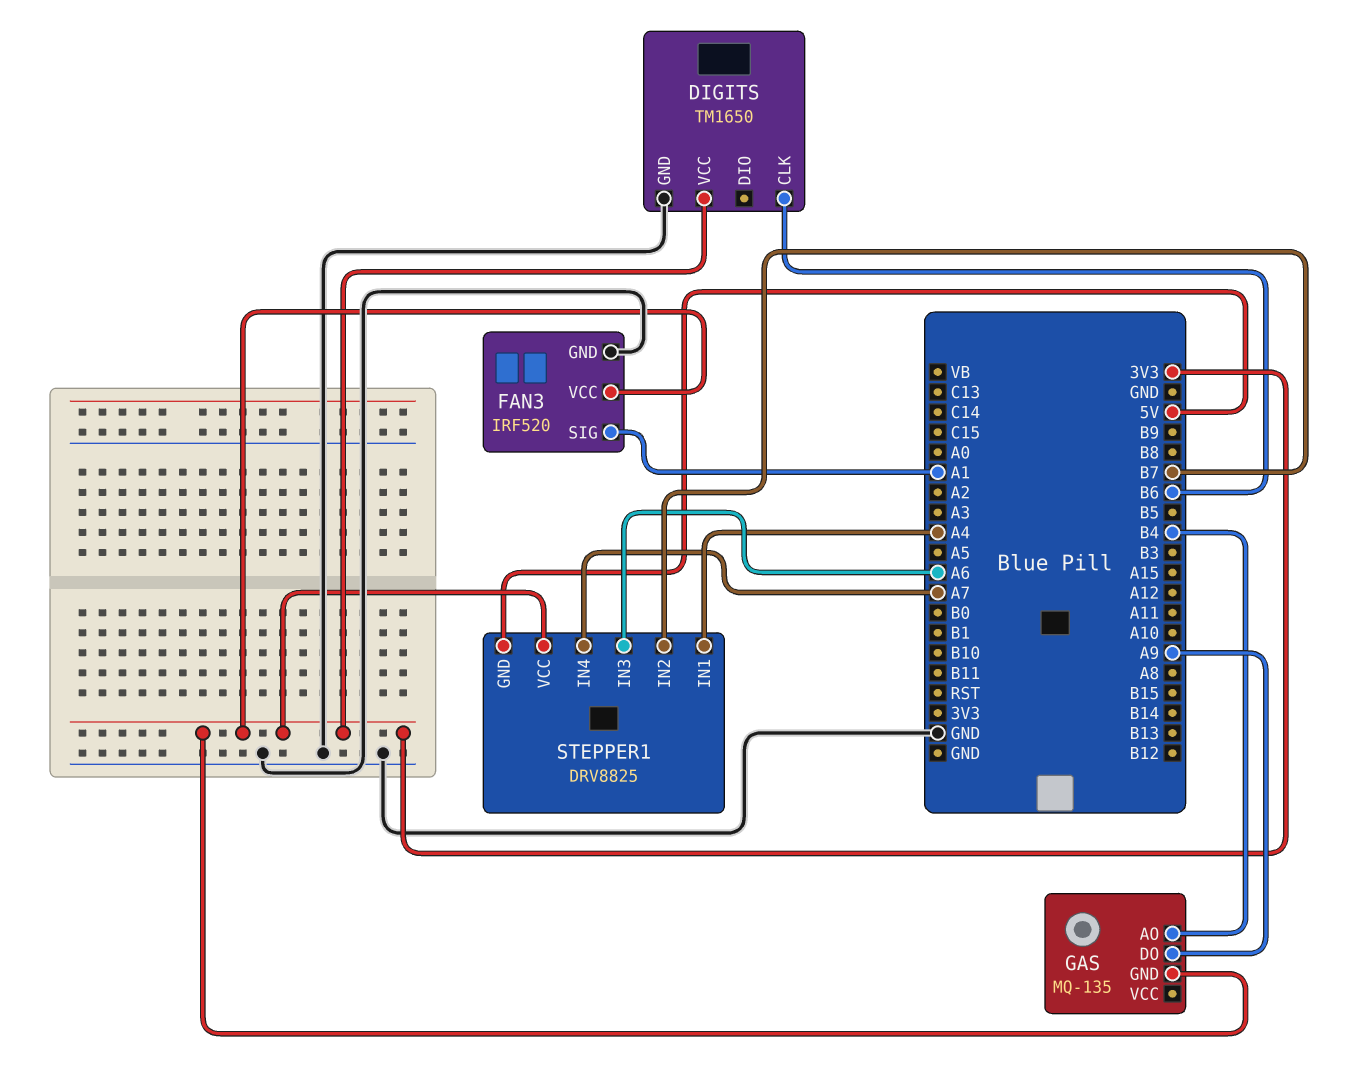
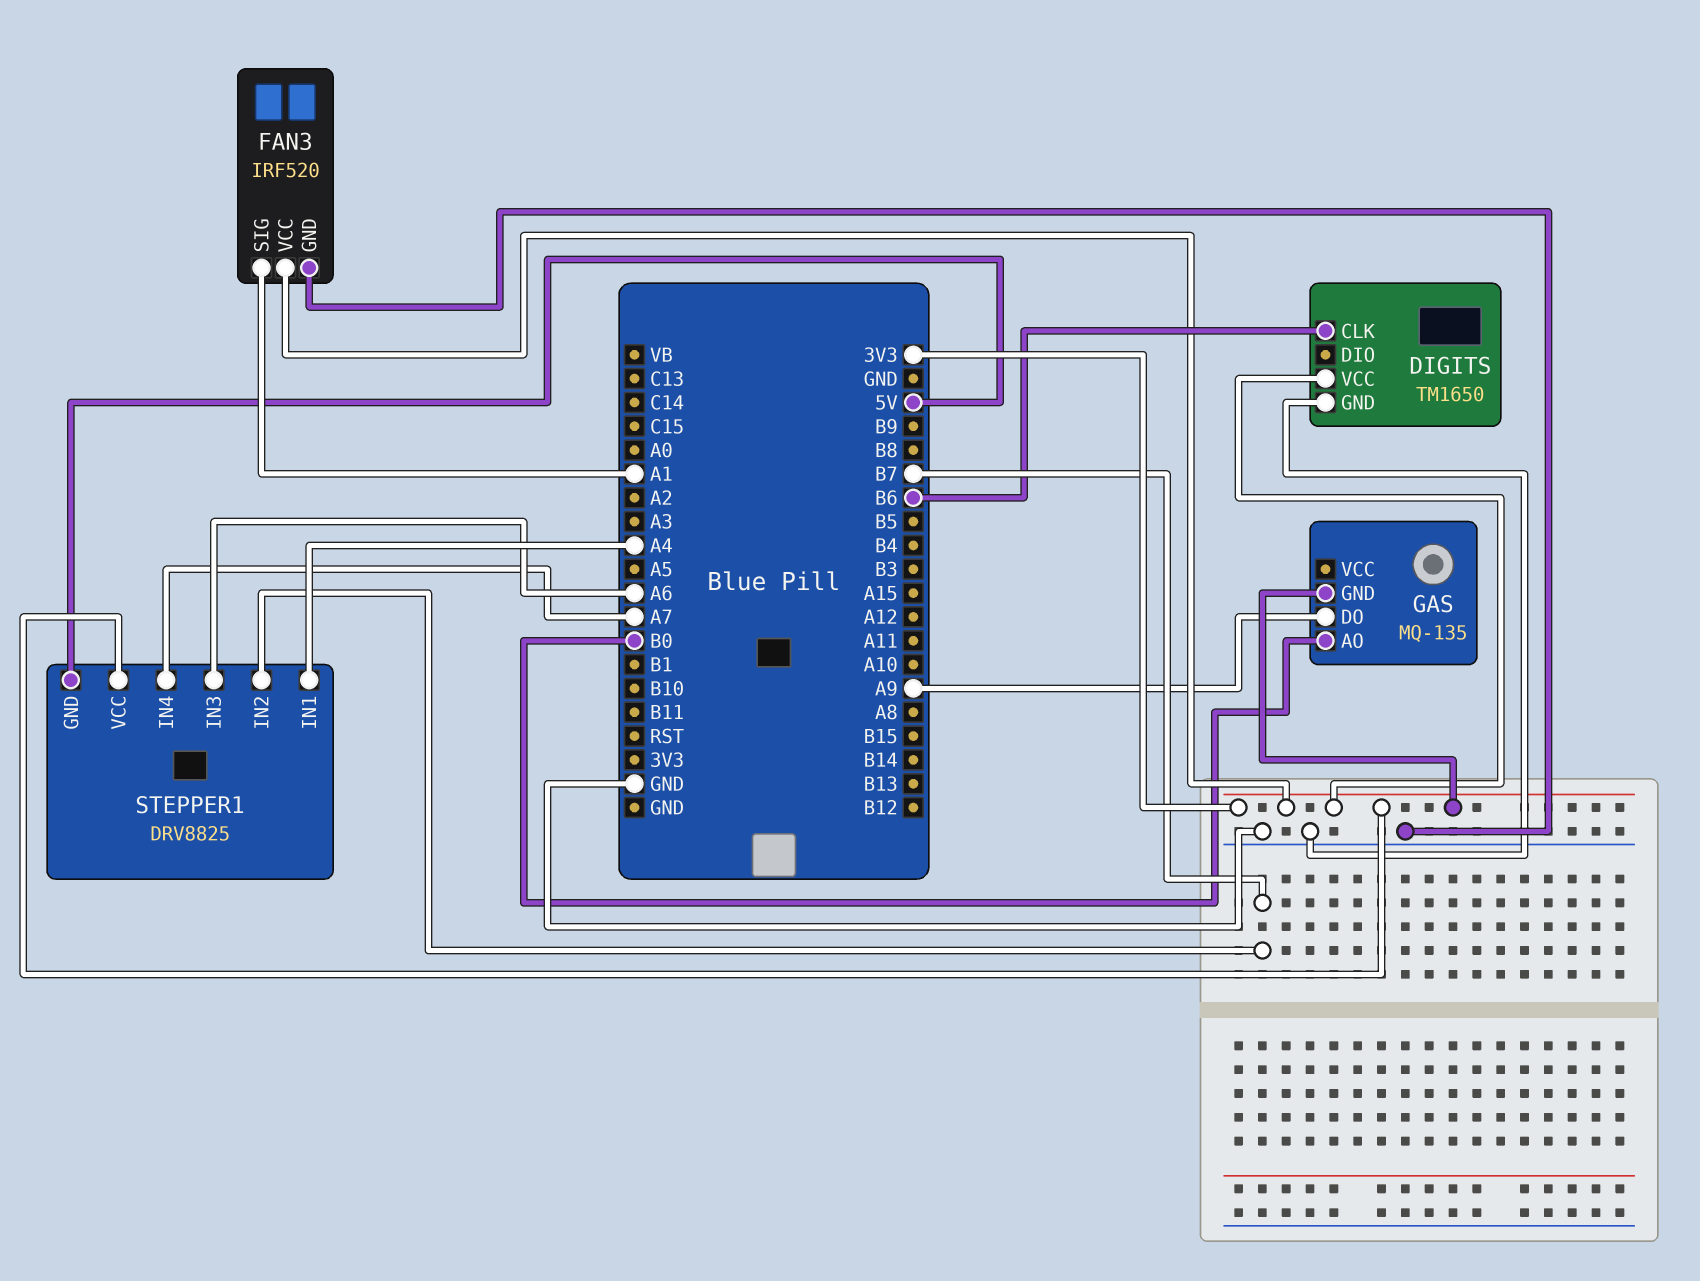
GAS pin AO: B4 -> B0

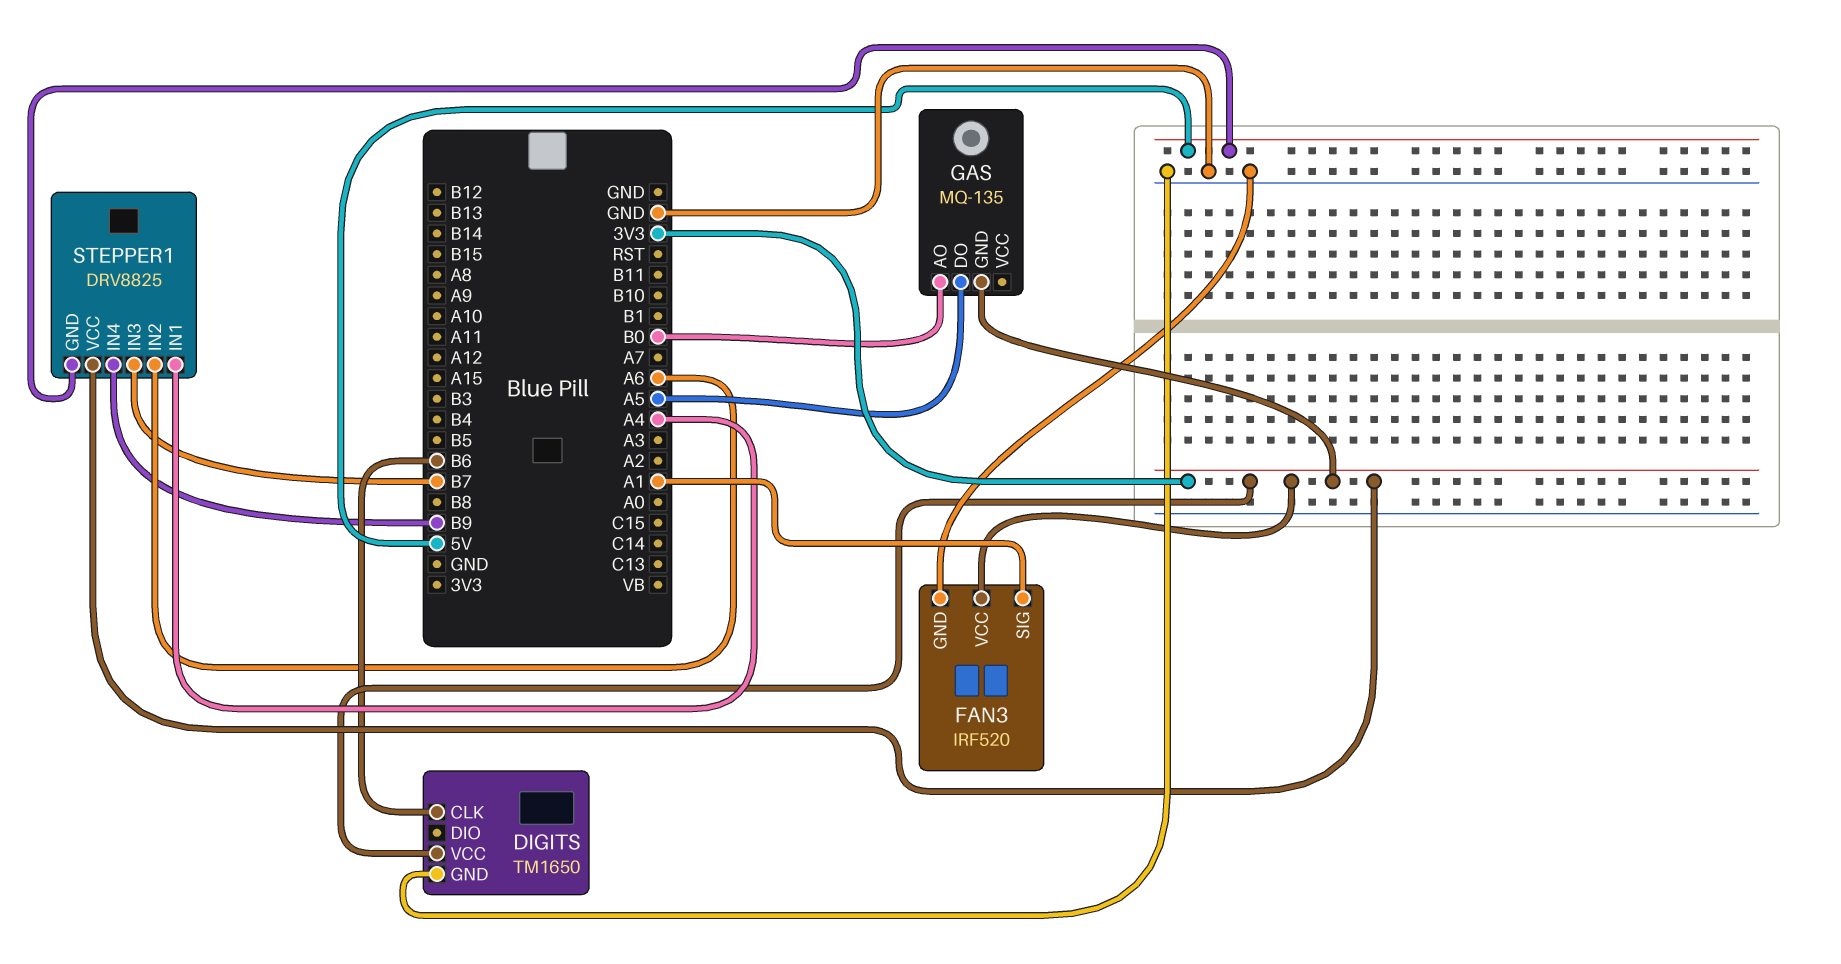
GAS pin DO: A9 -> A5
STEPPER1 pin IN2: B7 -> A6
STEPPER1 pin IN3: A6 -> B7
STEPPER1 pin IN4: A7 -> B9

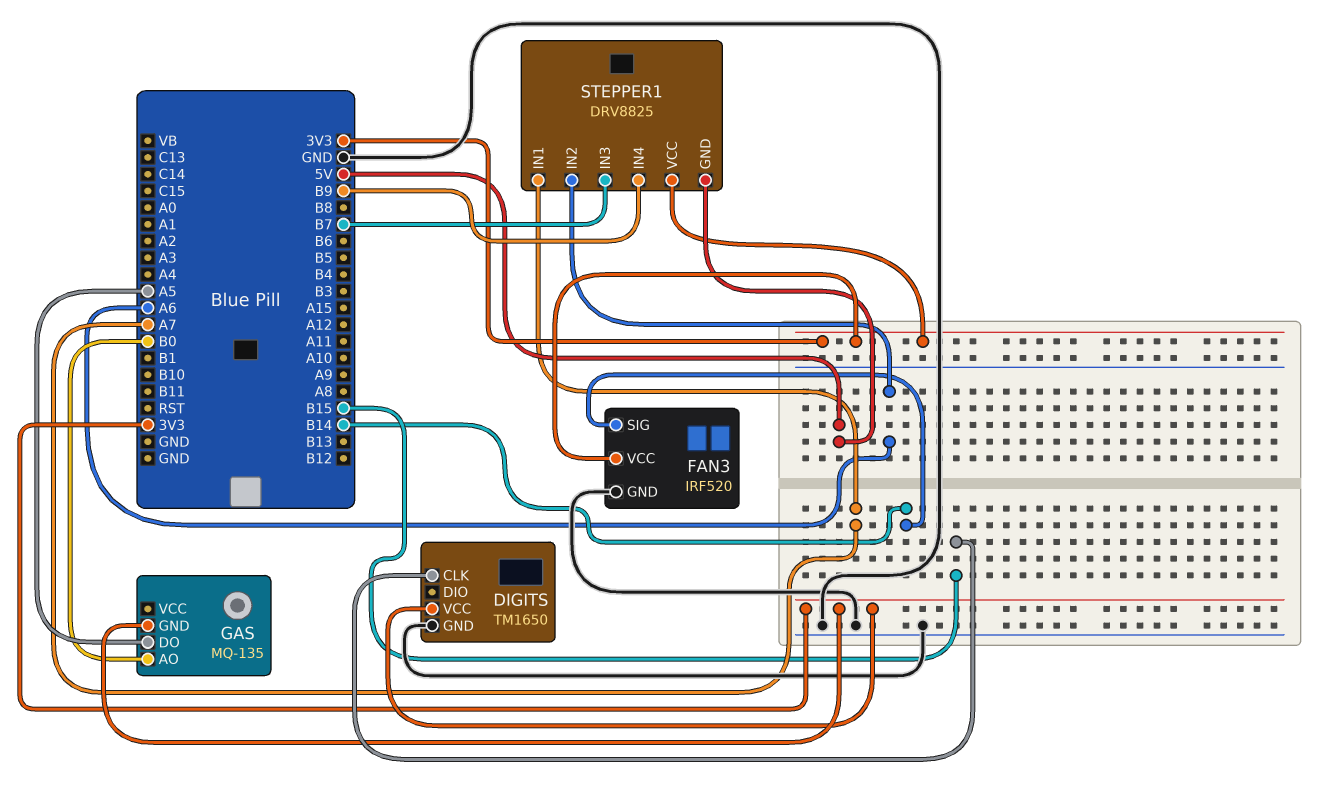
DIGITS pin CLK: B6 -> B15
FAN3 pin SIG: A1 -> B14
STEPPER1 pin IN1: A4 -> A7

